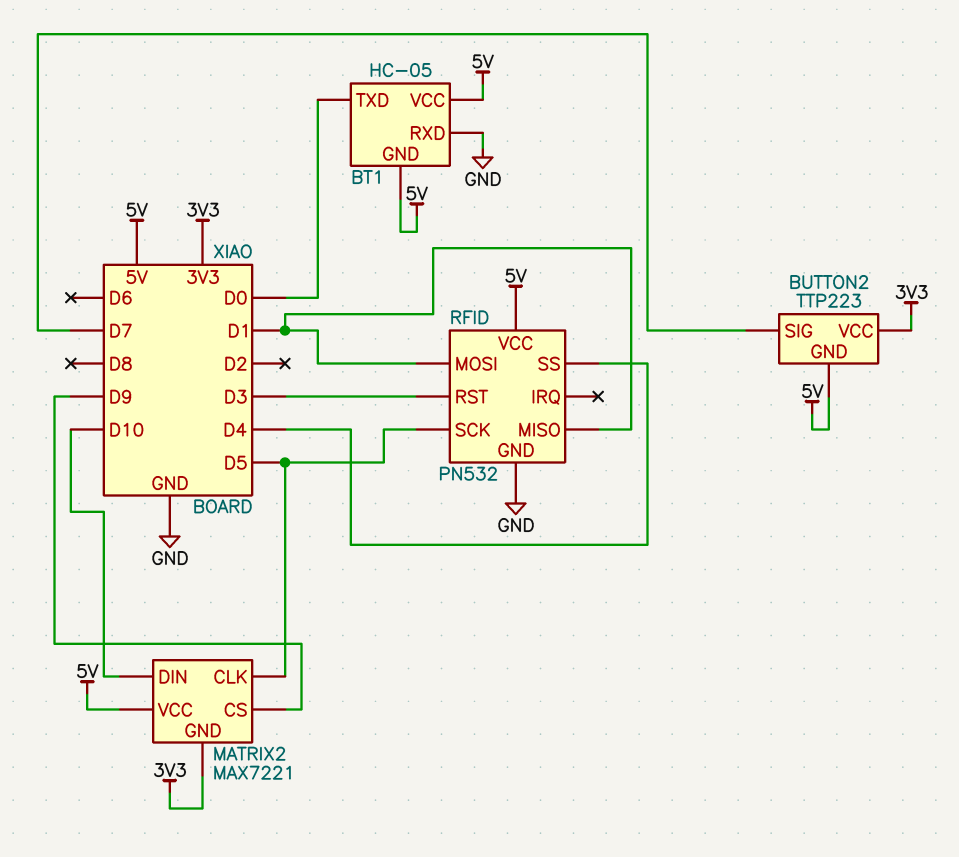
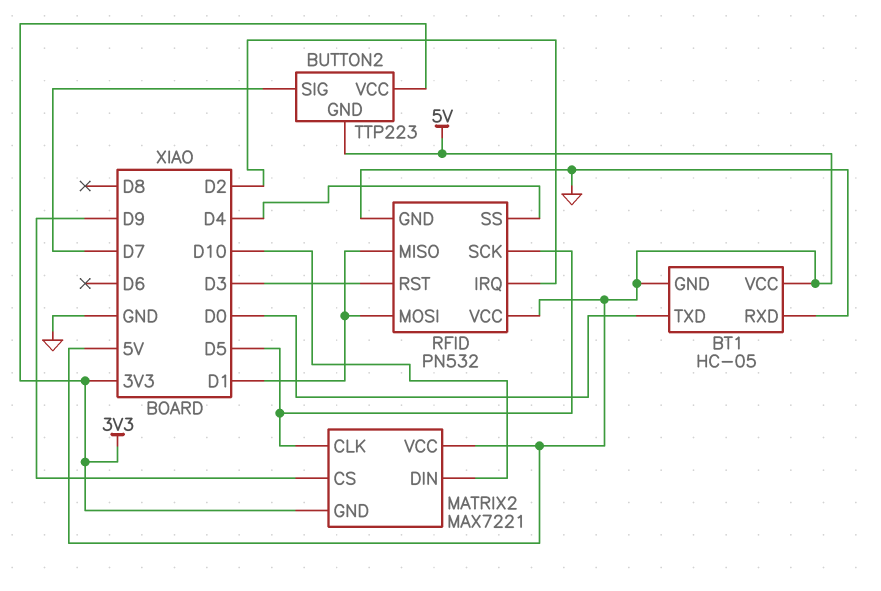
RFID pin IRQ: none -> D2

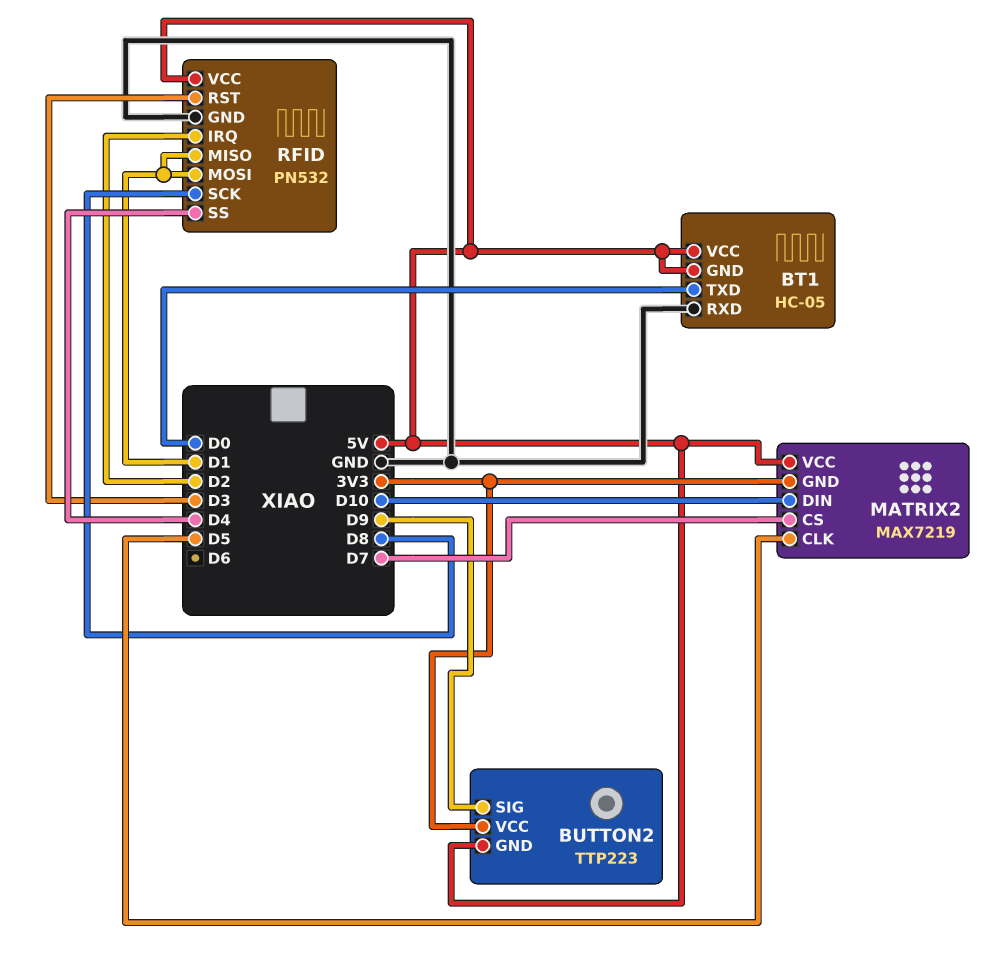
BUTTON2 pin SIG: D7 -> D9
MATRIX2: MAX7221 -> MAX7219
MATRIX2 pin CS: D9 -> D7
RFID pin SCK: D5 -> D8

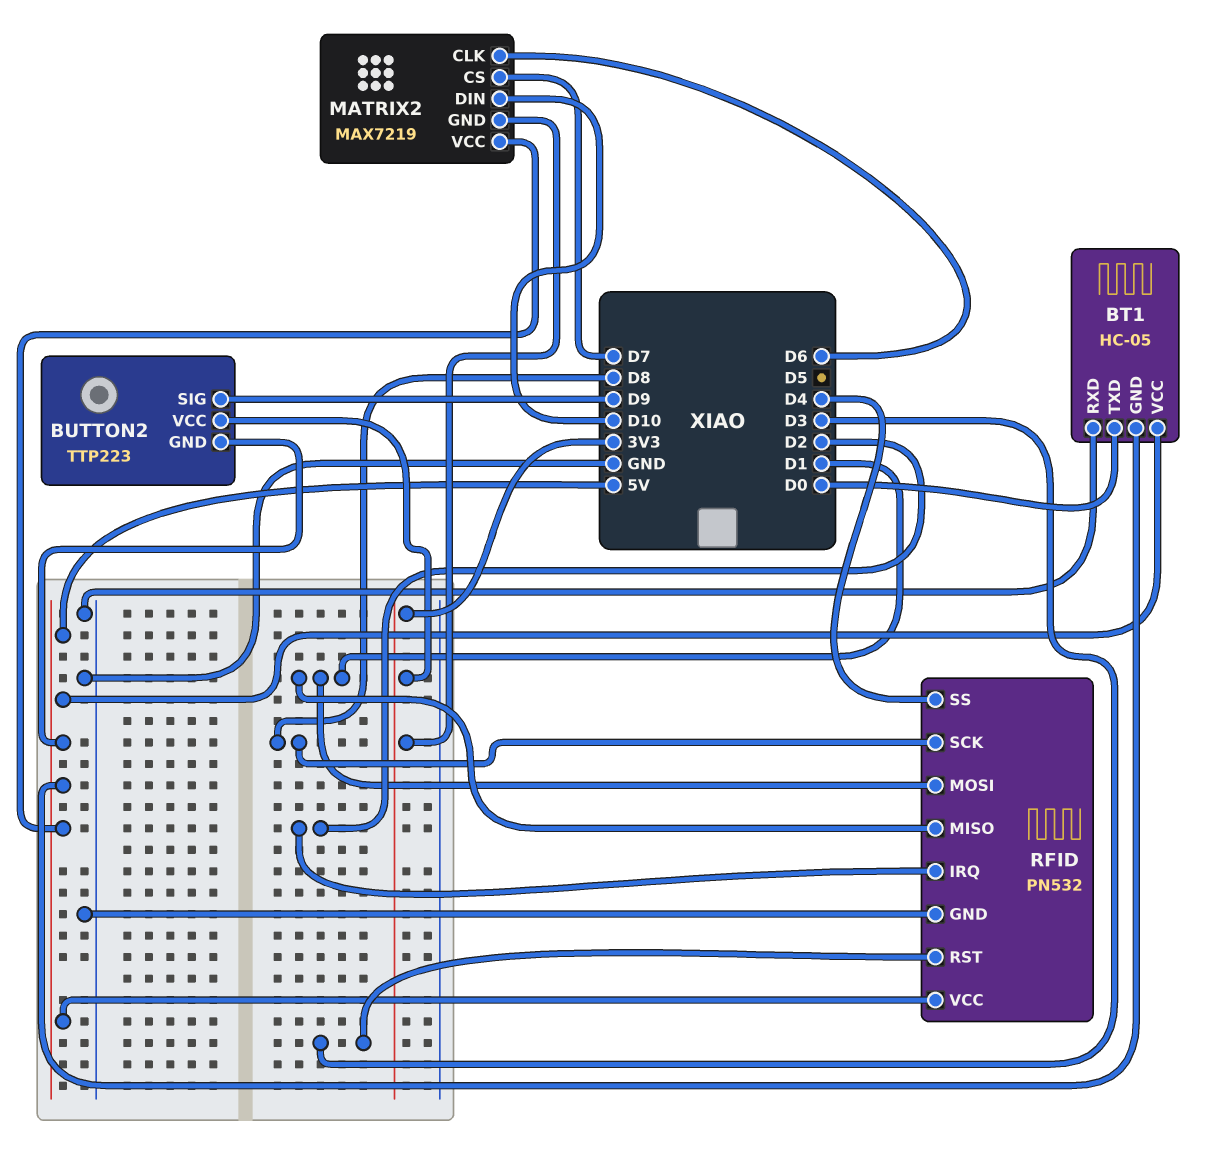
MATRIX2 pin CLK: D5 -> D6

